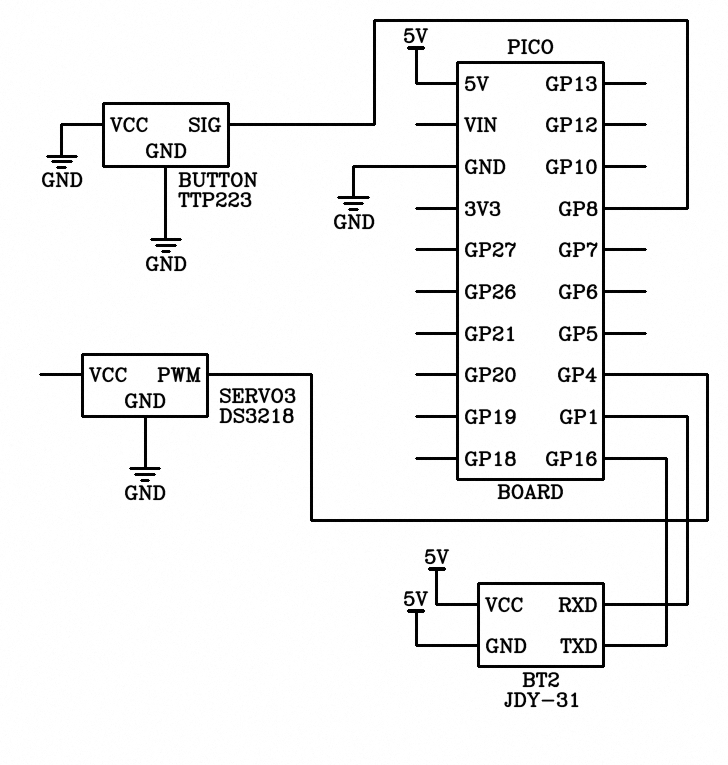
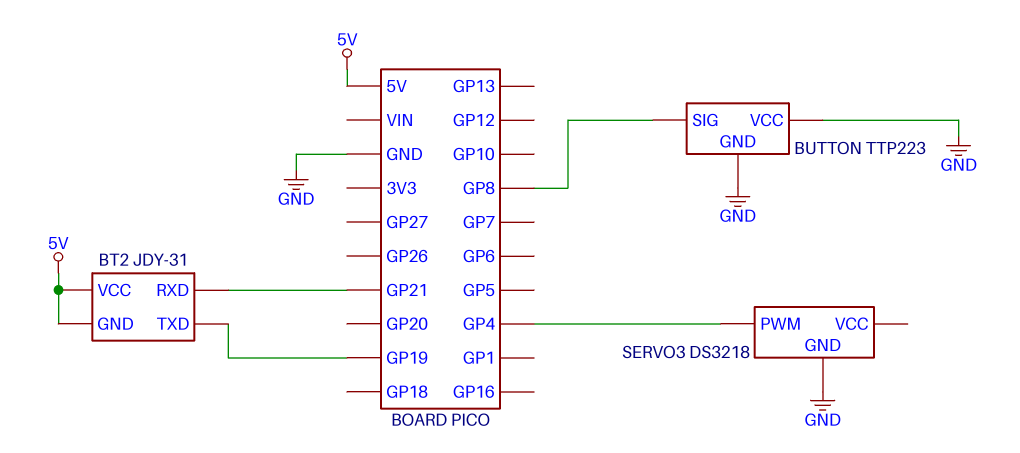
BT2 pin RXD: GP1 -> GP21
BT2 pin TXD: GP16 -> GP19

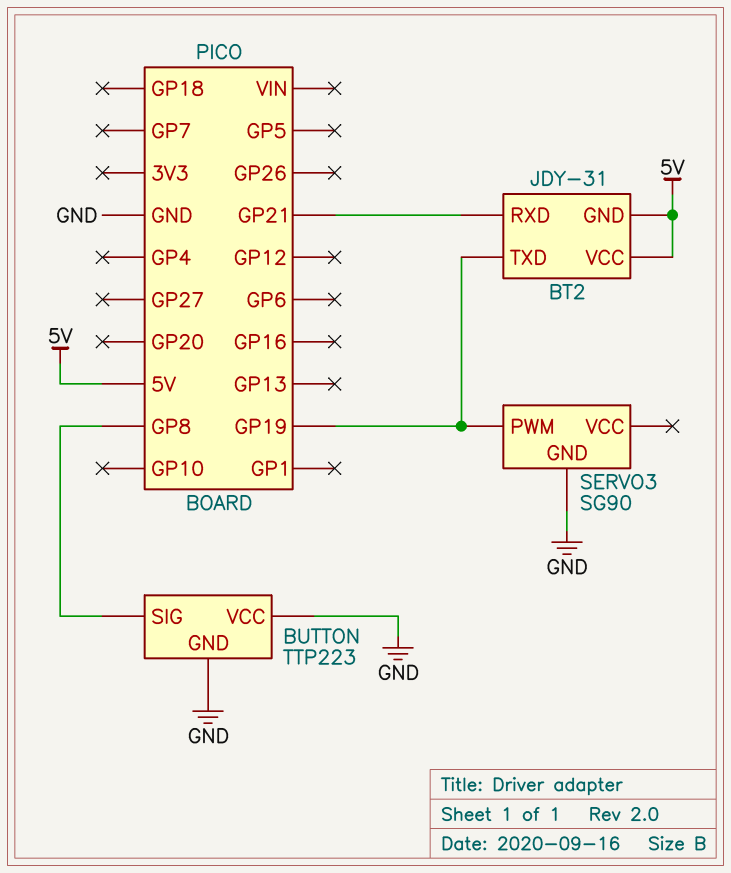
SERVO3: DS3218 -> SG90
SERVO3 pin PWM: GP4 -> GP19

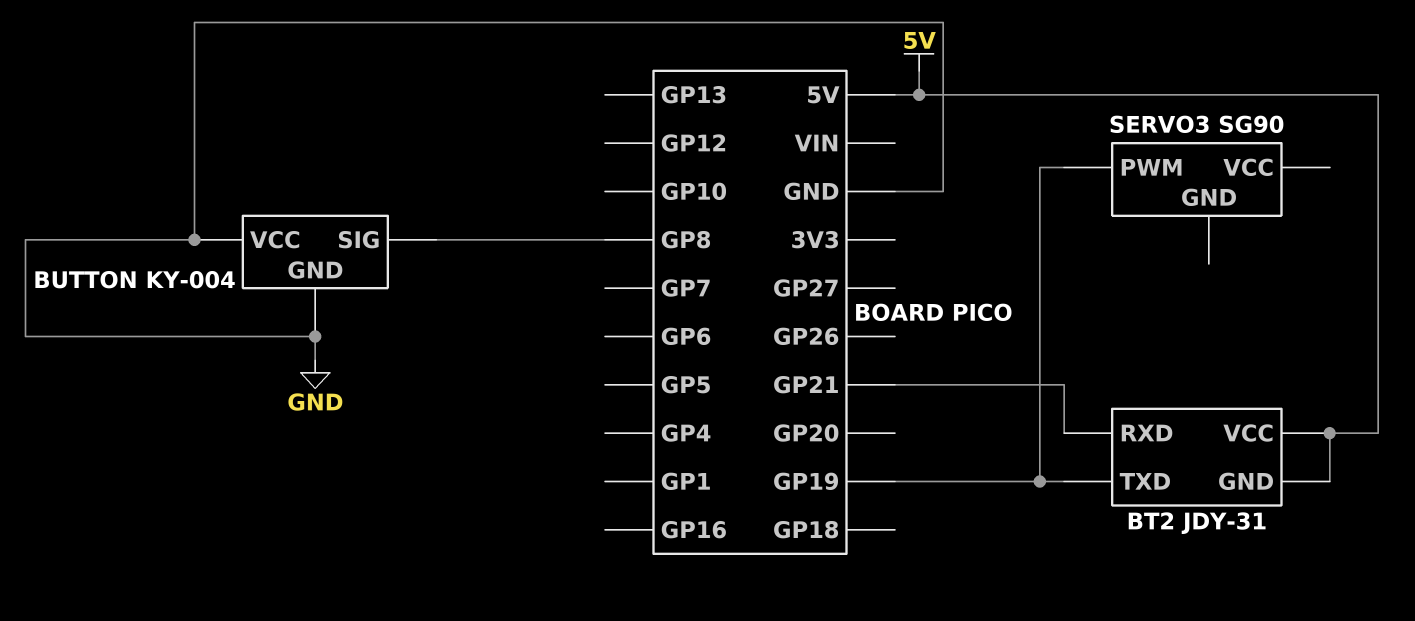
BUTTON: TTP223 -> KY-004
SERVO3 pin GND: GND -> none

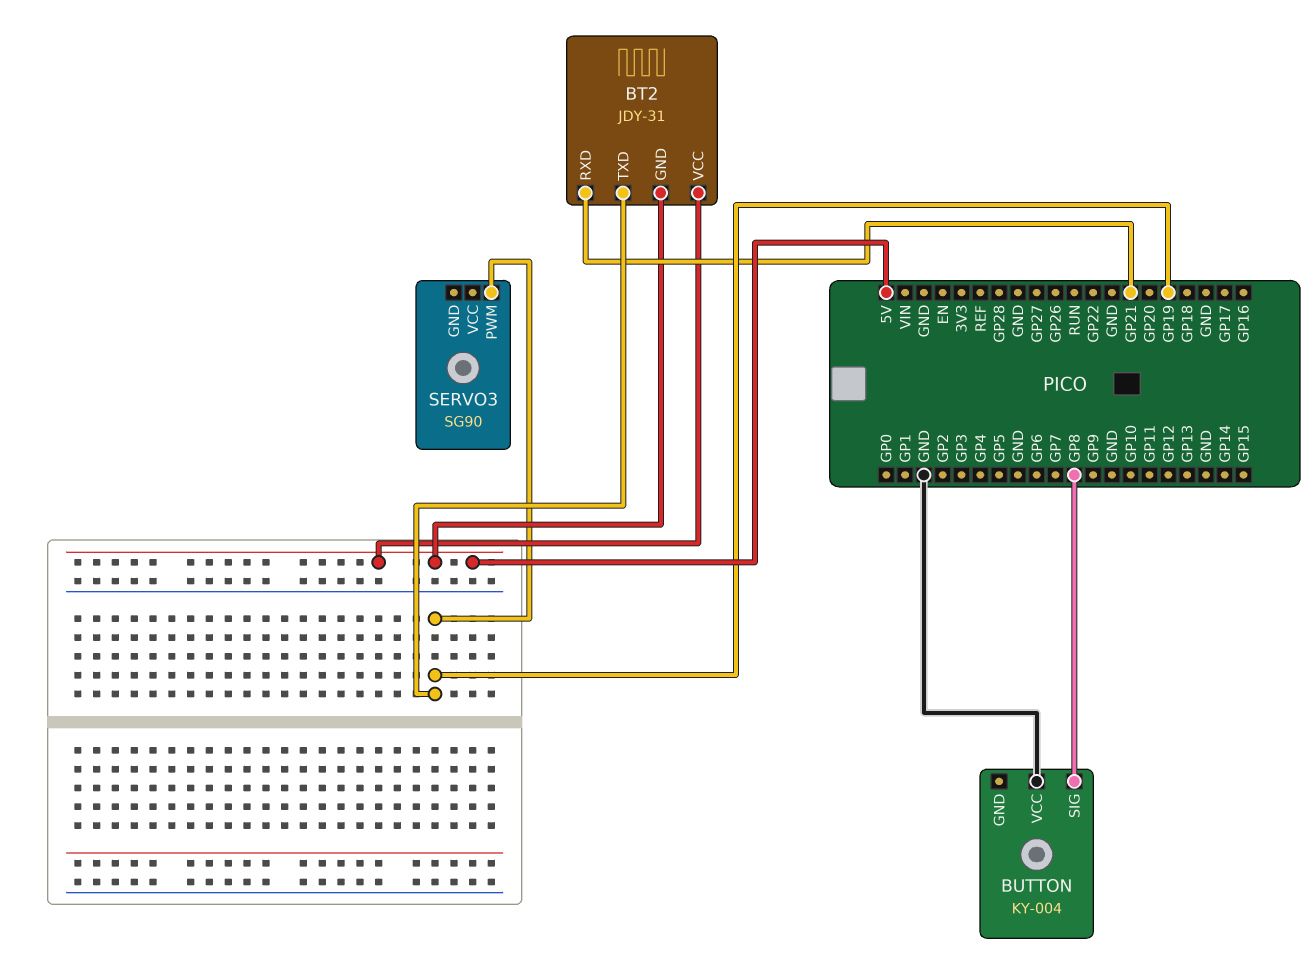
BUTTON pin GND: GND -> none

